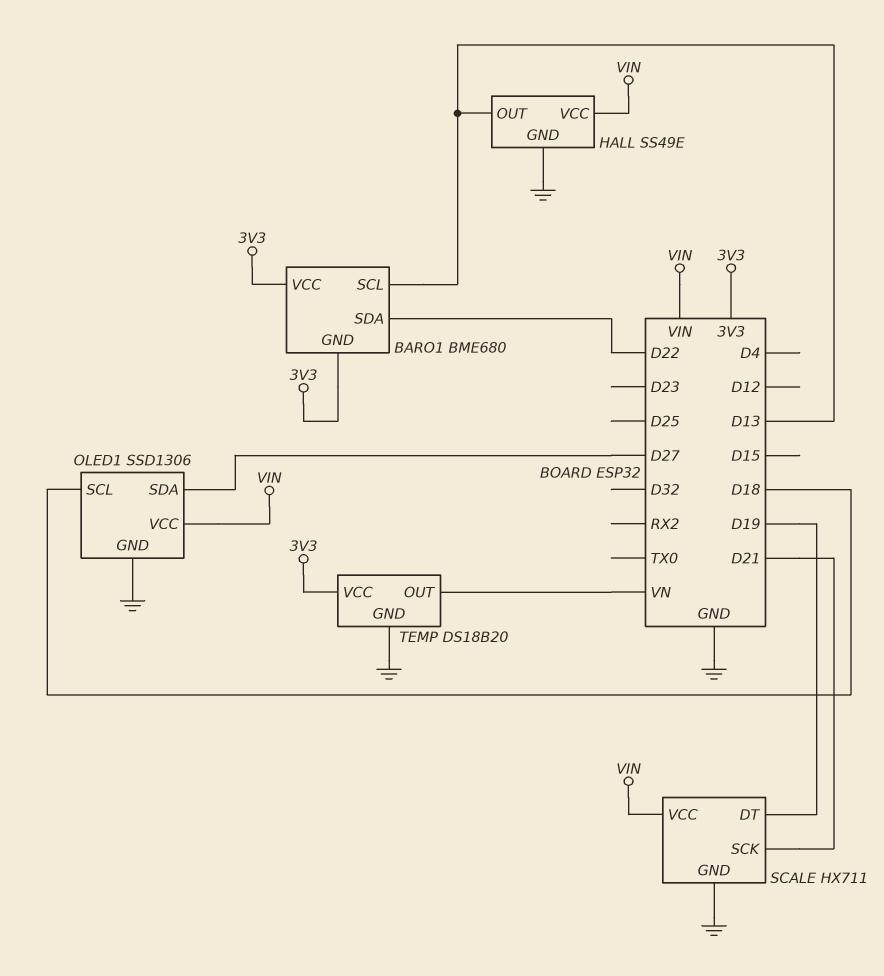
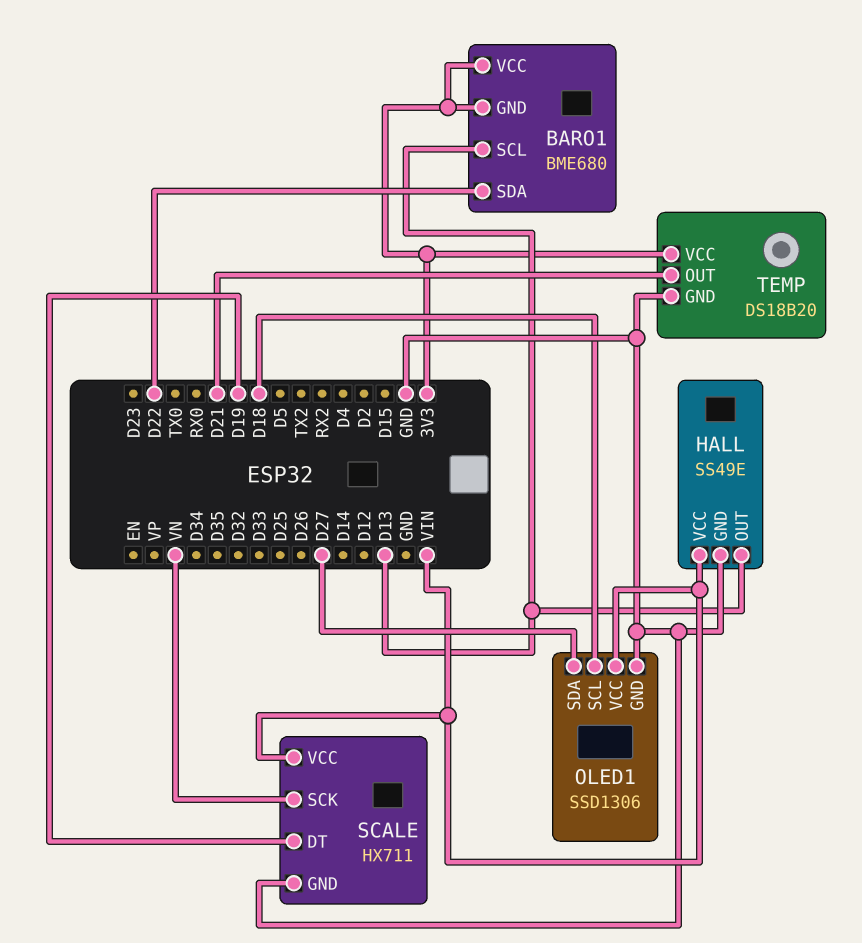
SCALE pin SCK: D21 -> VN
TEMP pin OUT: VN -> D21

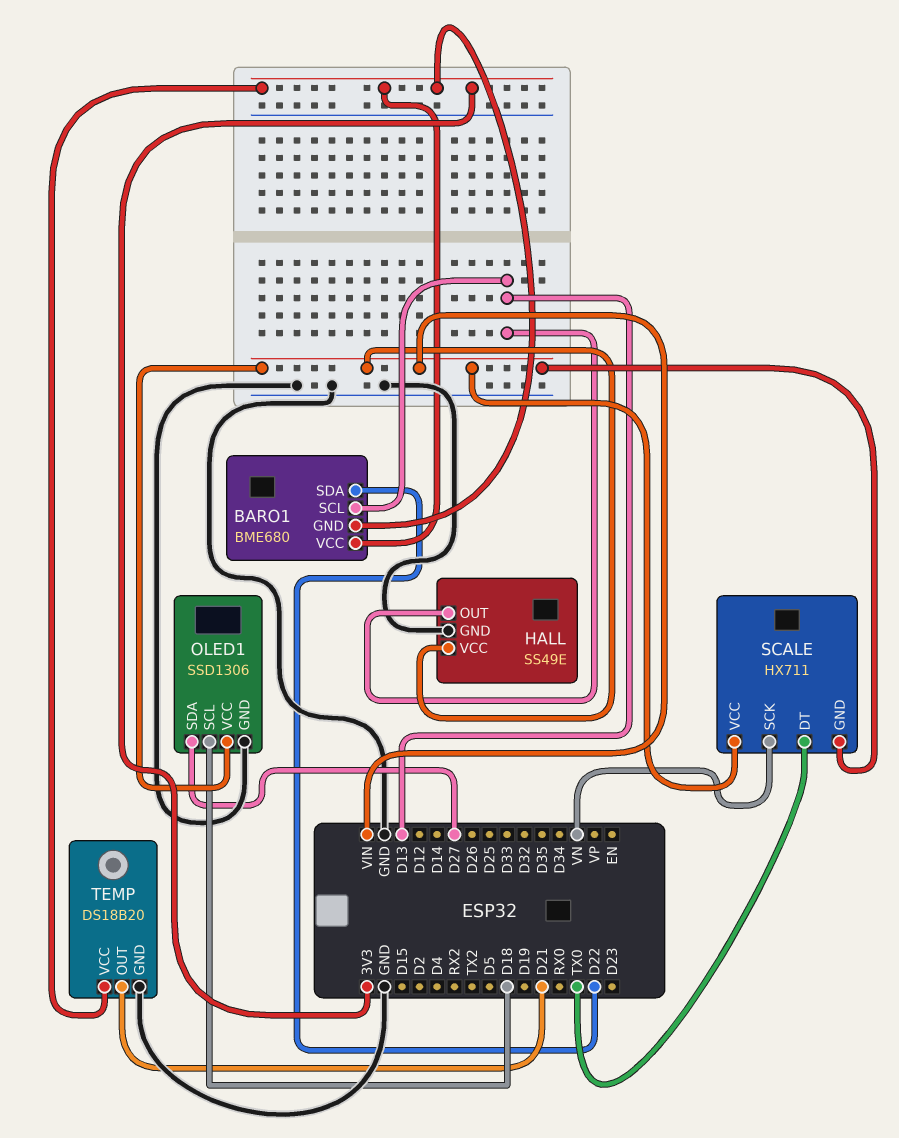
SCALE pin DT: D19 -> TX0
SCALE pin GND: GND -> VIN

